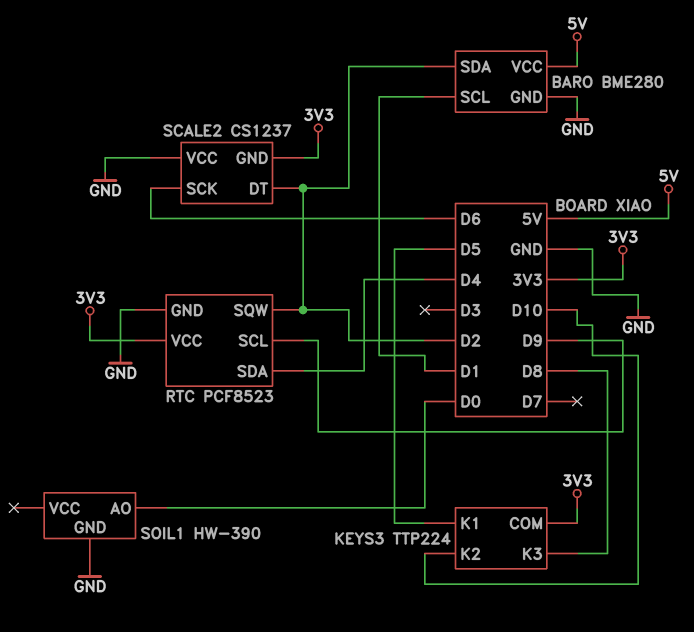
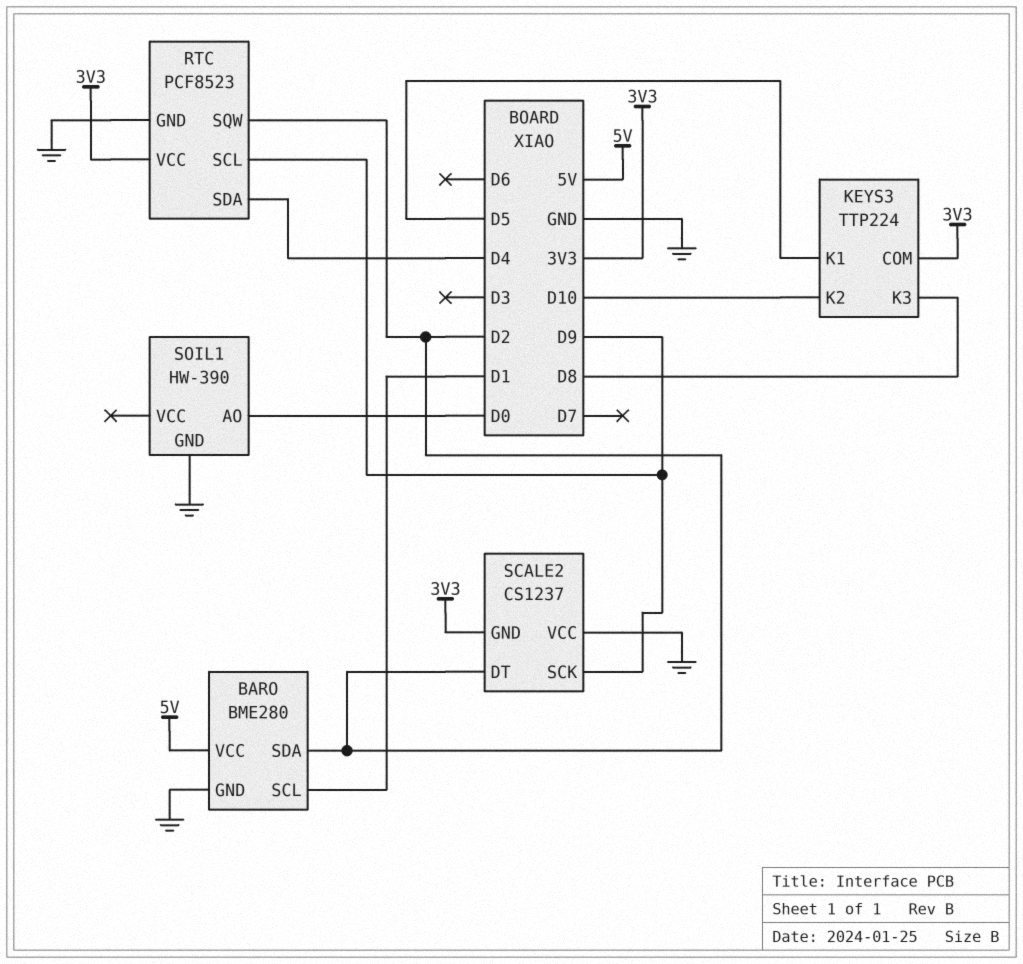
SCALE2 pin SCK: D6 -> D9

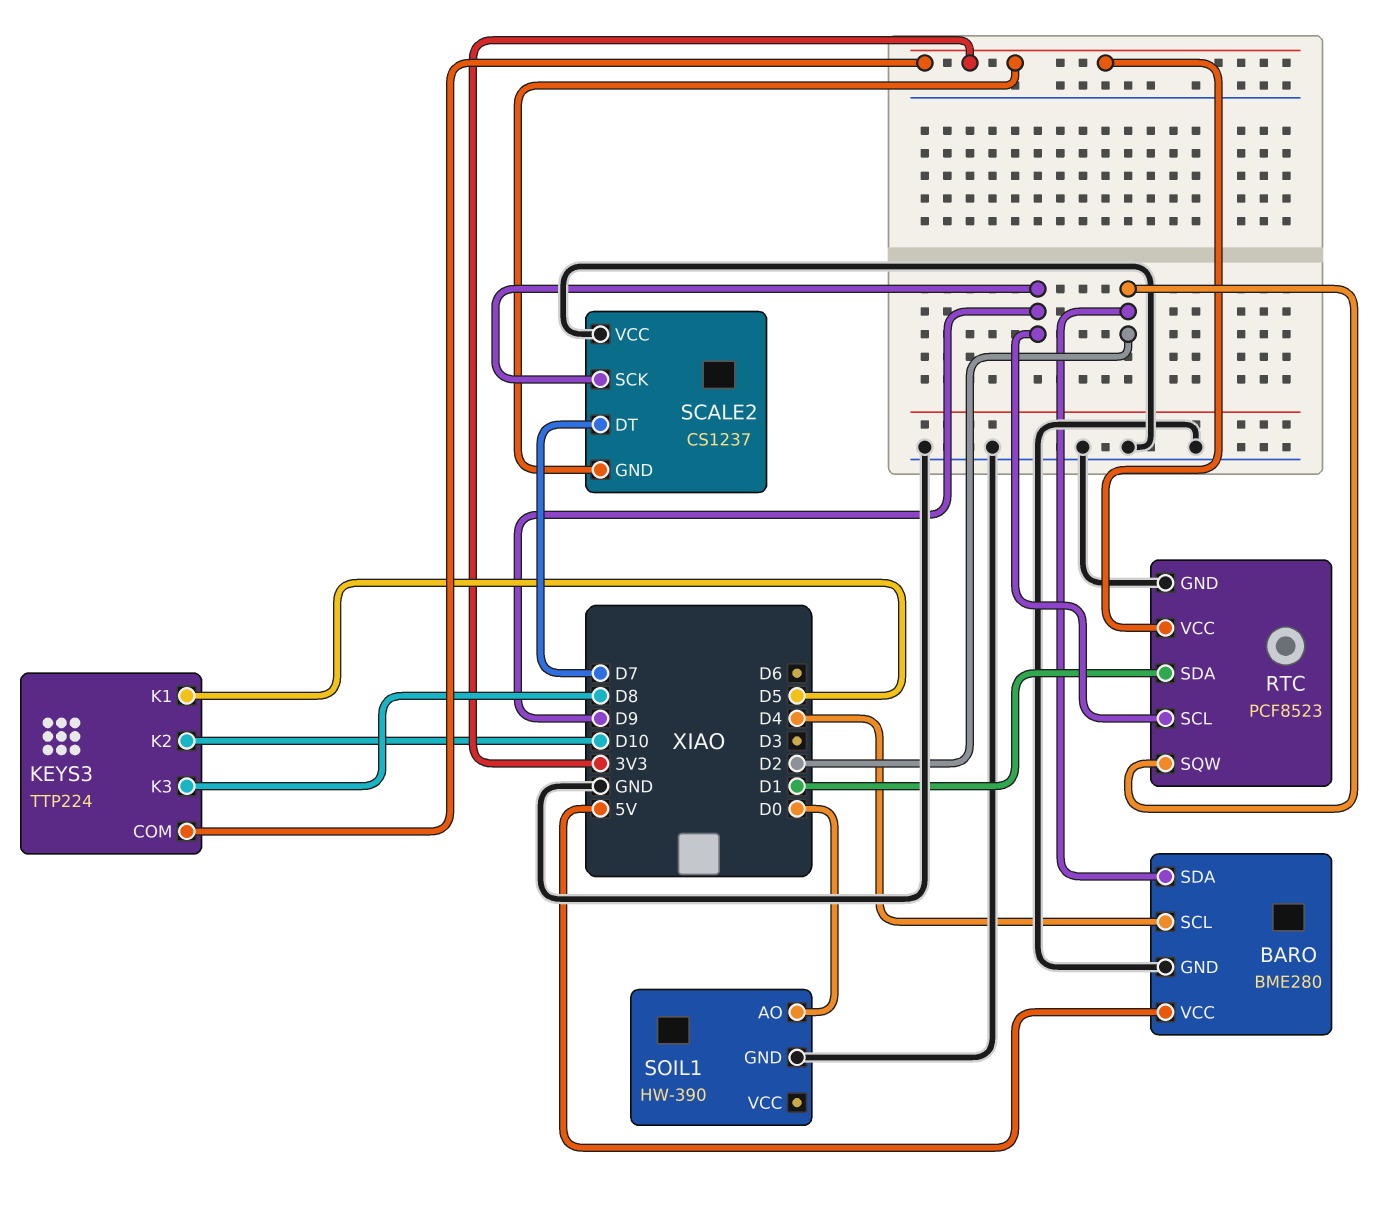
BARO pin SCL: D1 -> D4
RTC pin SDA: D4 -> D1
SCALE2 pin DT: D2 -> D7

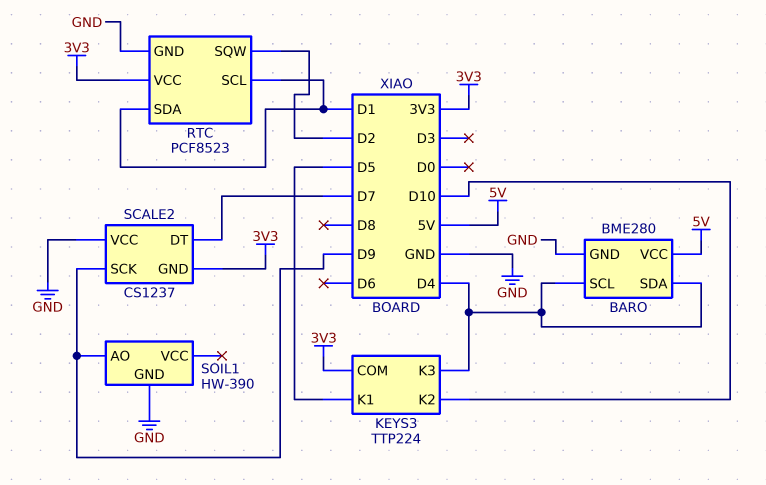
BARO pin SDA: D2 -> D4
KEYS3 pin K3: D8 -> D4
RTC pin SCL: D9 -> D1
SOIL1 pin AO: D0 -> D9

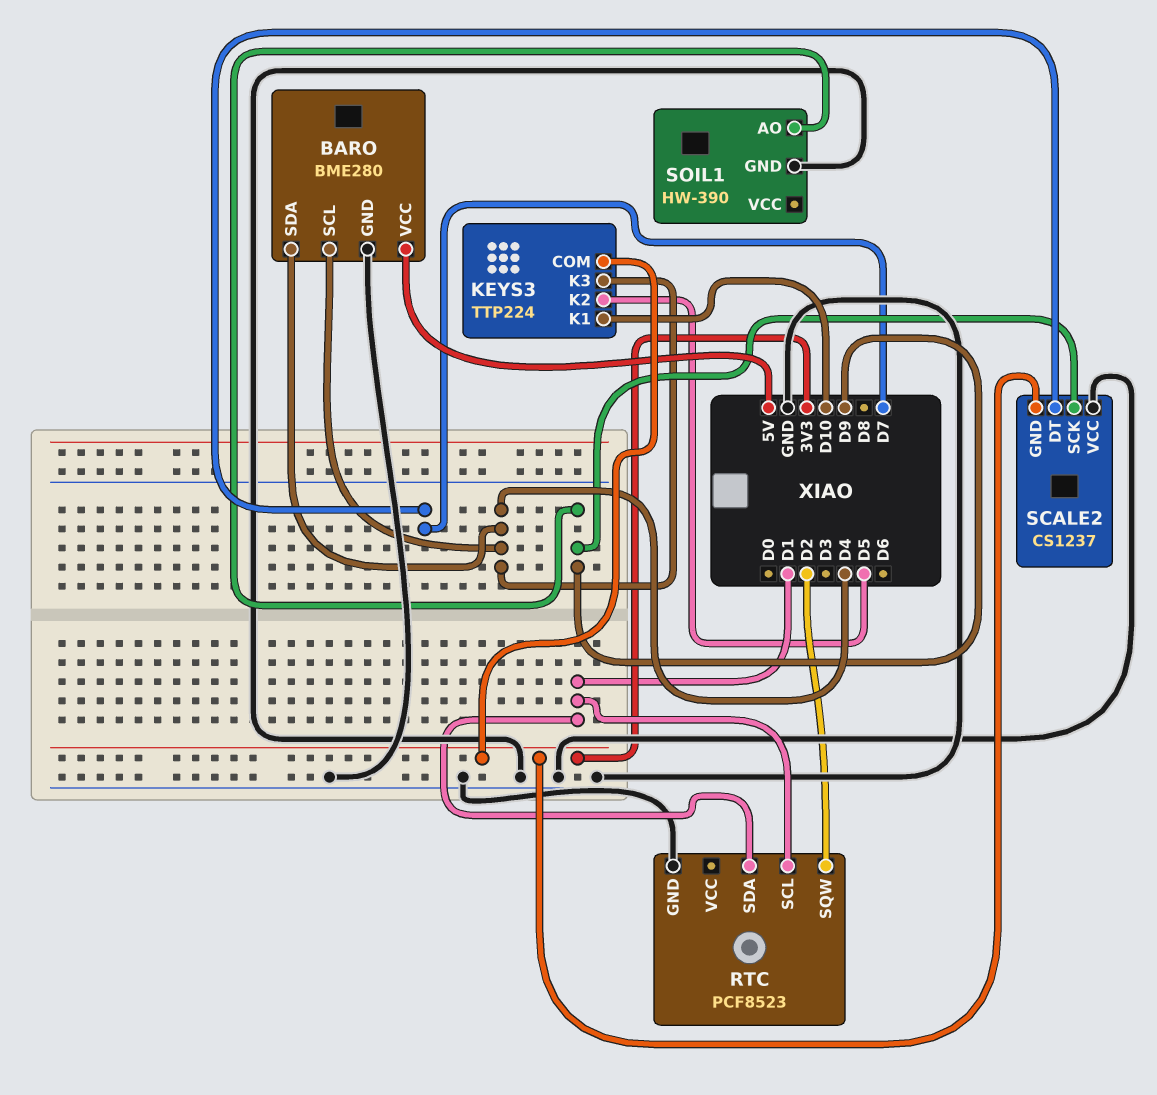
KEYS3 pin K1: D5 -> D10
KEYS3 pin K2: D10 -> D5
RTC pin VCC: 3V3 -> none

